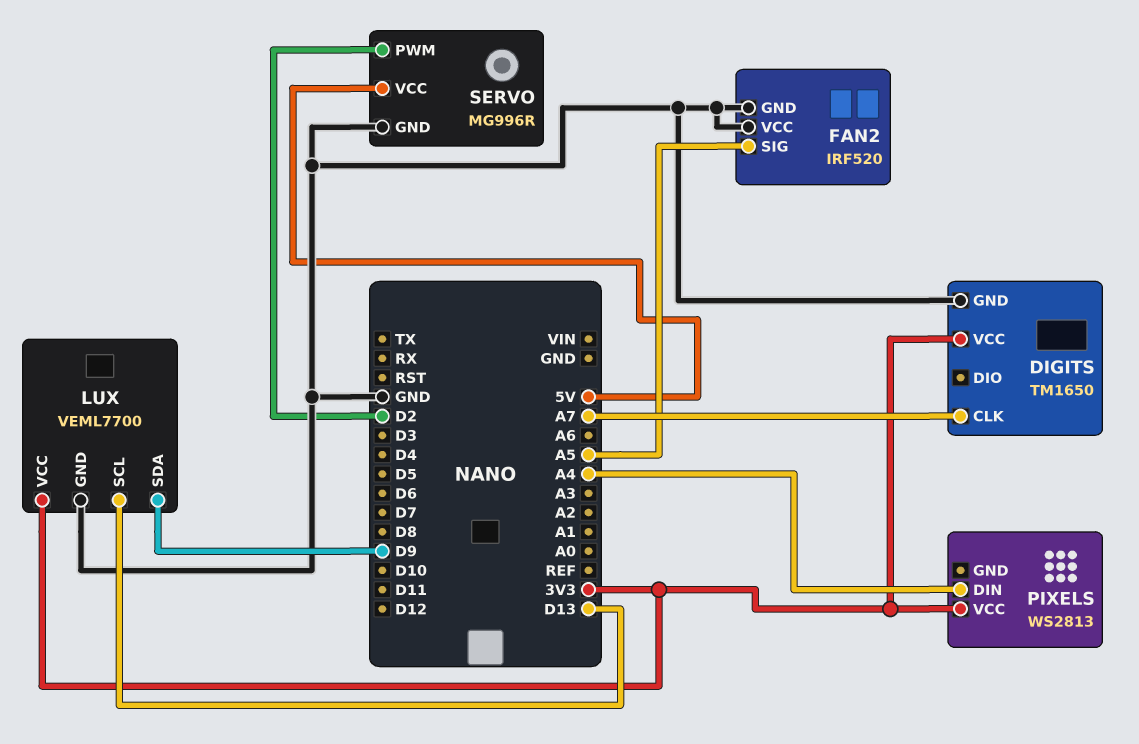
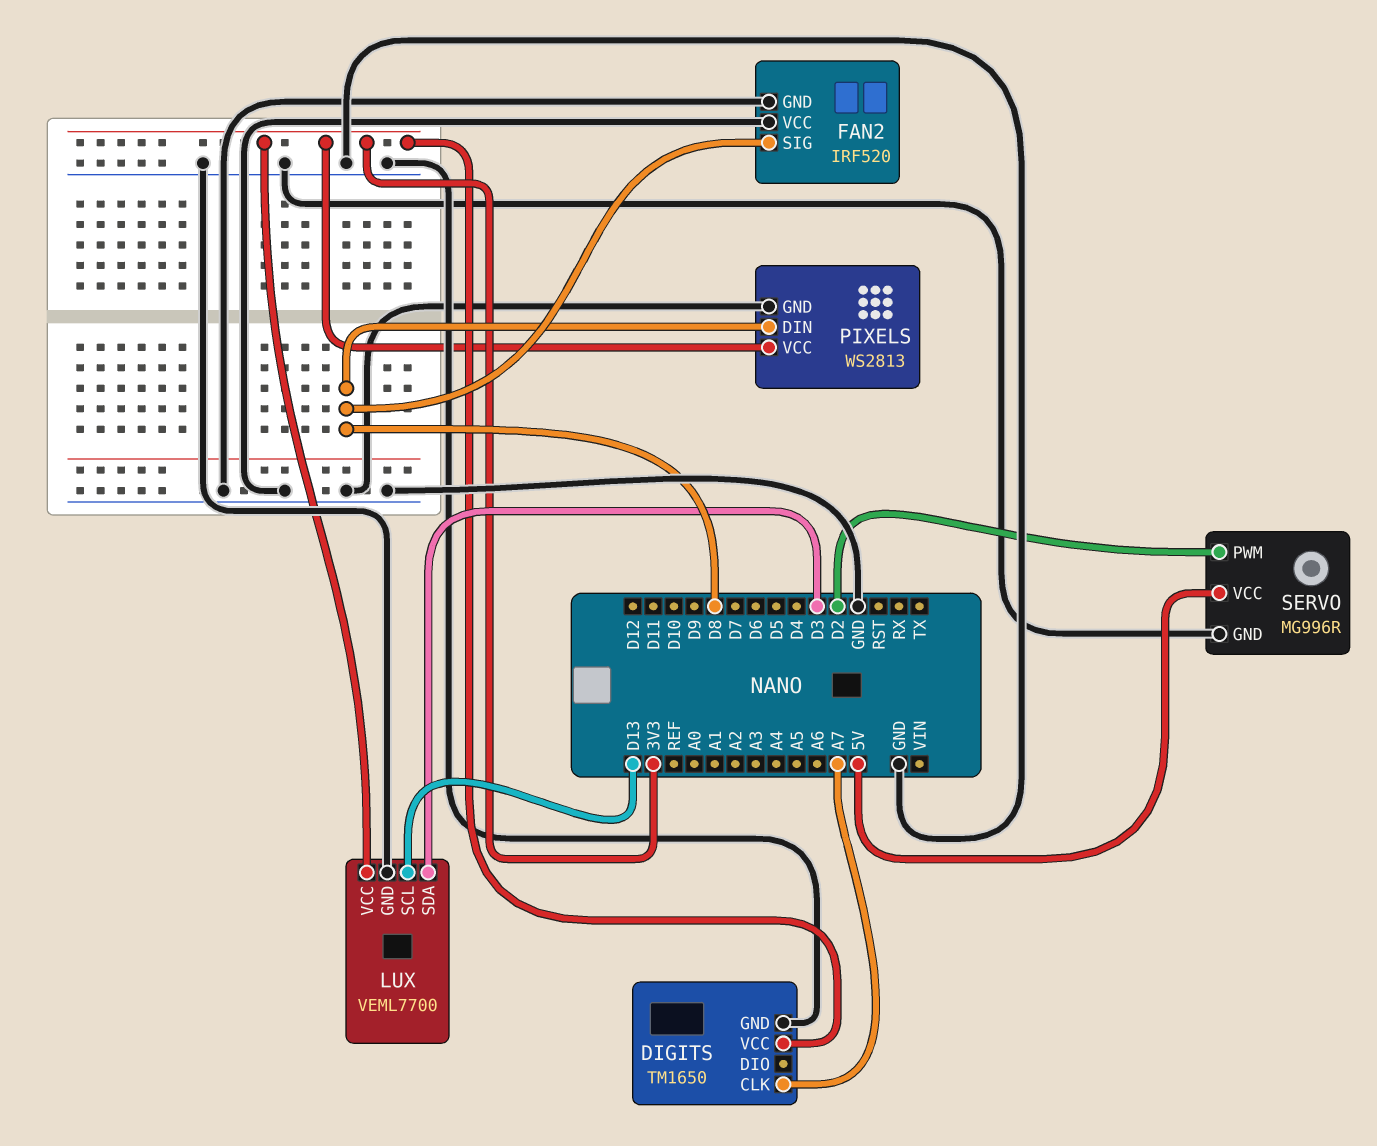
FAN2 pin SIG: A5 -> D8
LUX pin SDA: D9 -> D3
PIXELS pin DIN: A4 -> D8
PIXELS pin GND: none -> GND

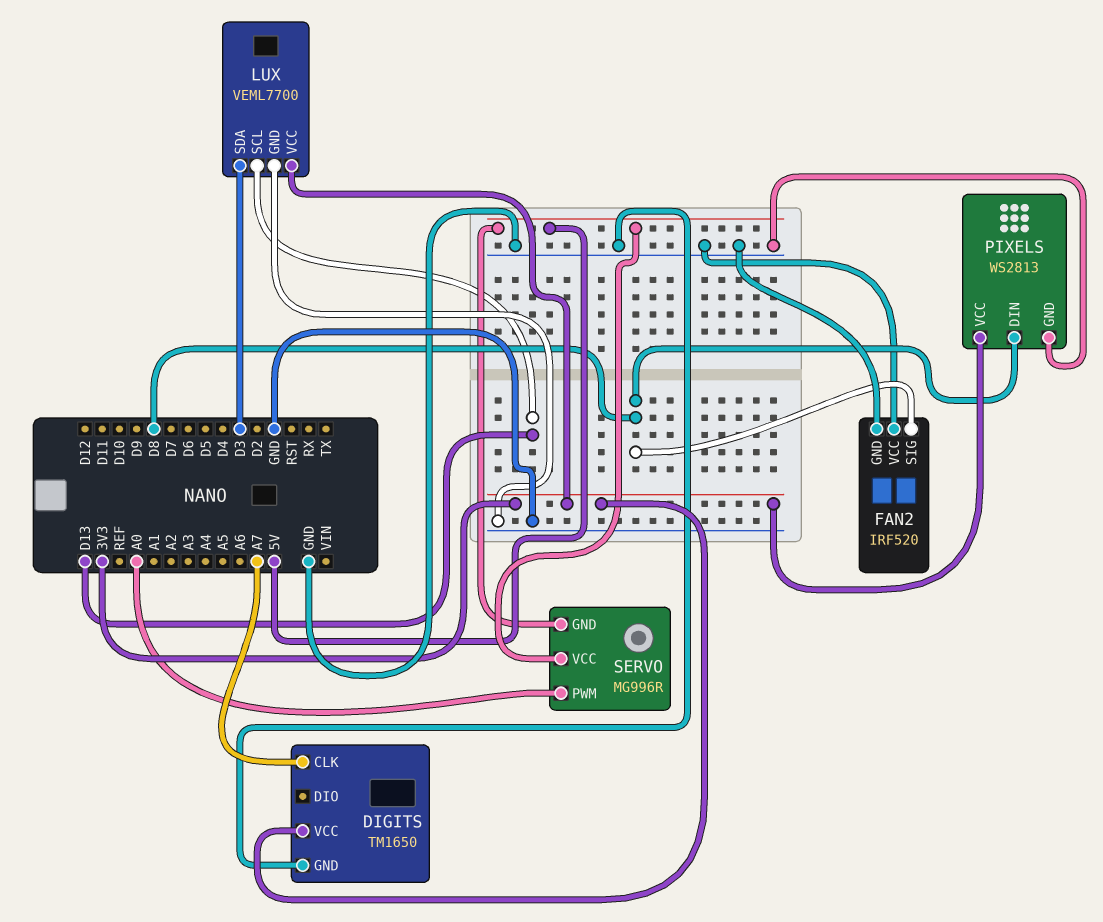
SERVO pin GND: GND -> 5V
SERVO pin PWM: D2 -> A0

